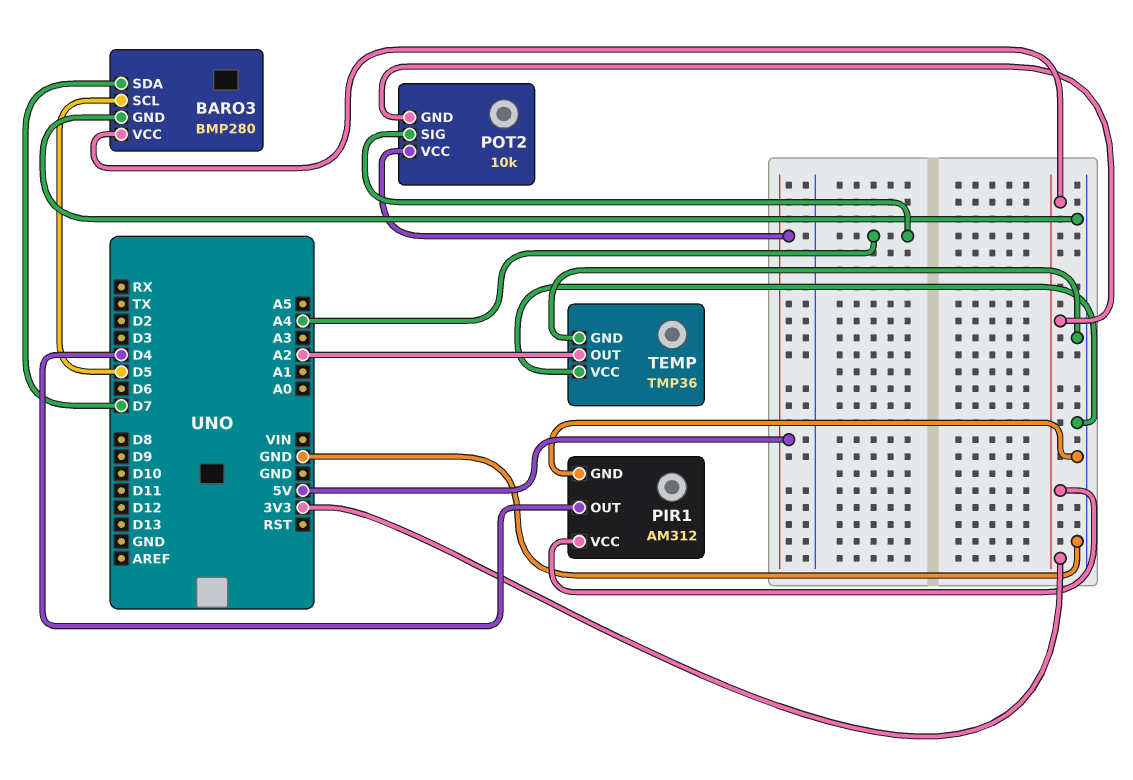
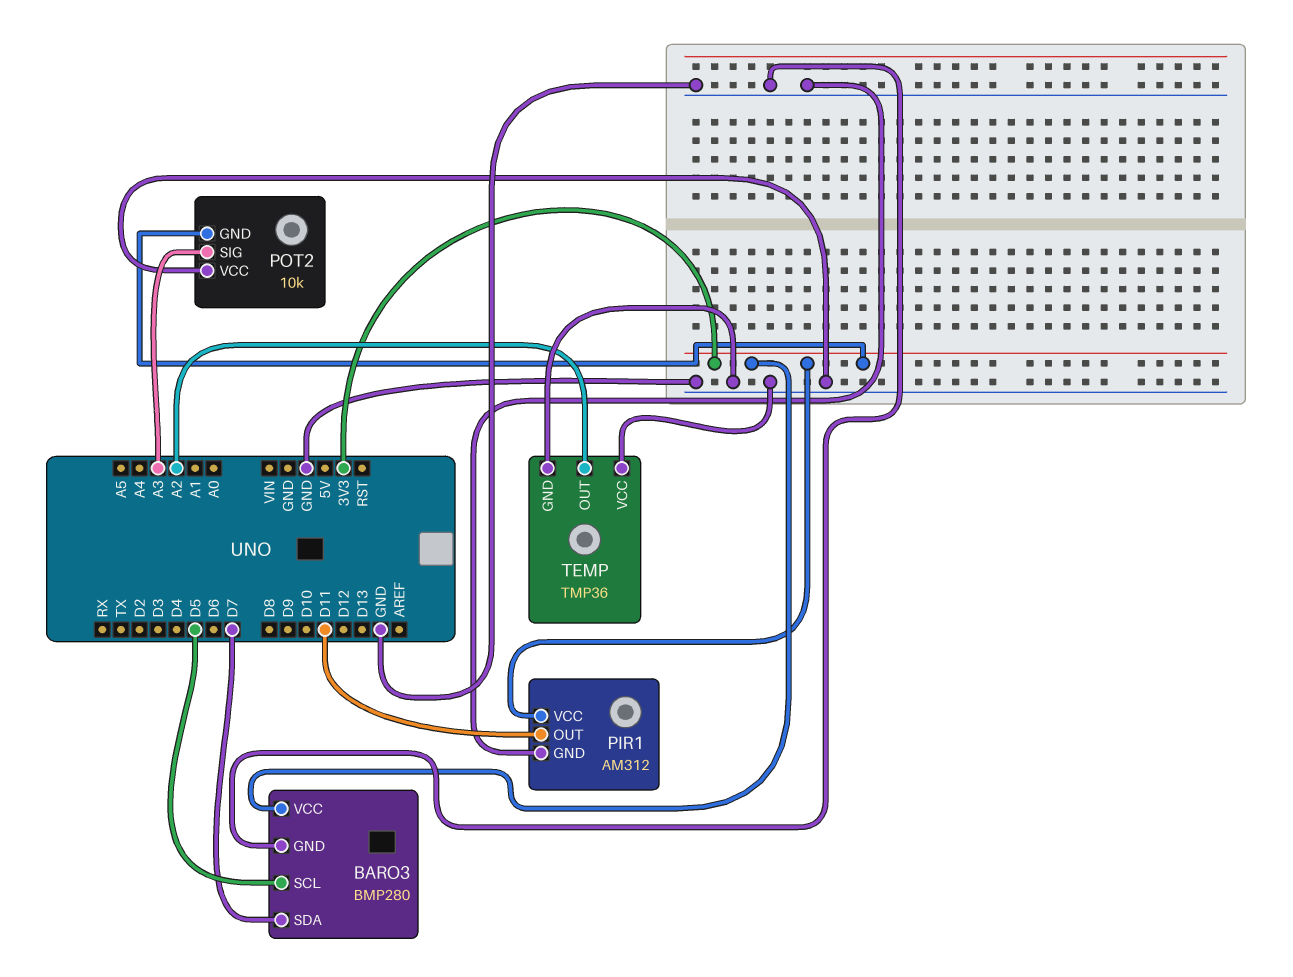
PIR1 pin OUT: D4 -> D11
POT2 pin SIG: A4 -> A3
POT2 pin VCC: 5V -> GND

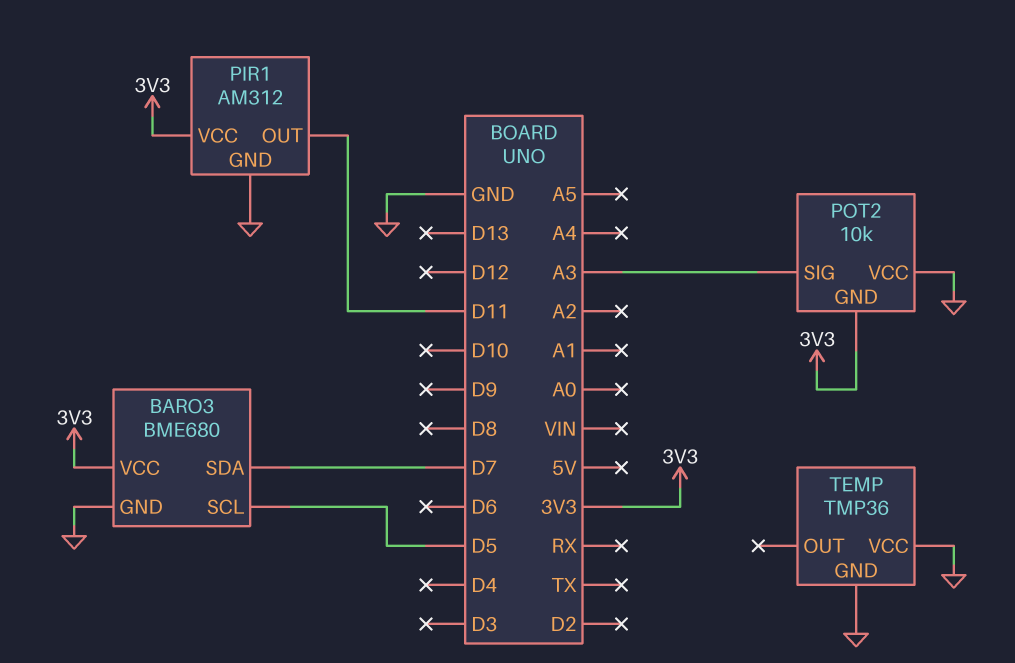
BARO3: BMP280 -> BME680
TEMP pin OUT: A2 -> none

